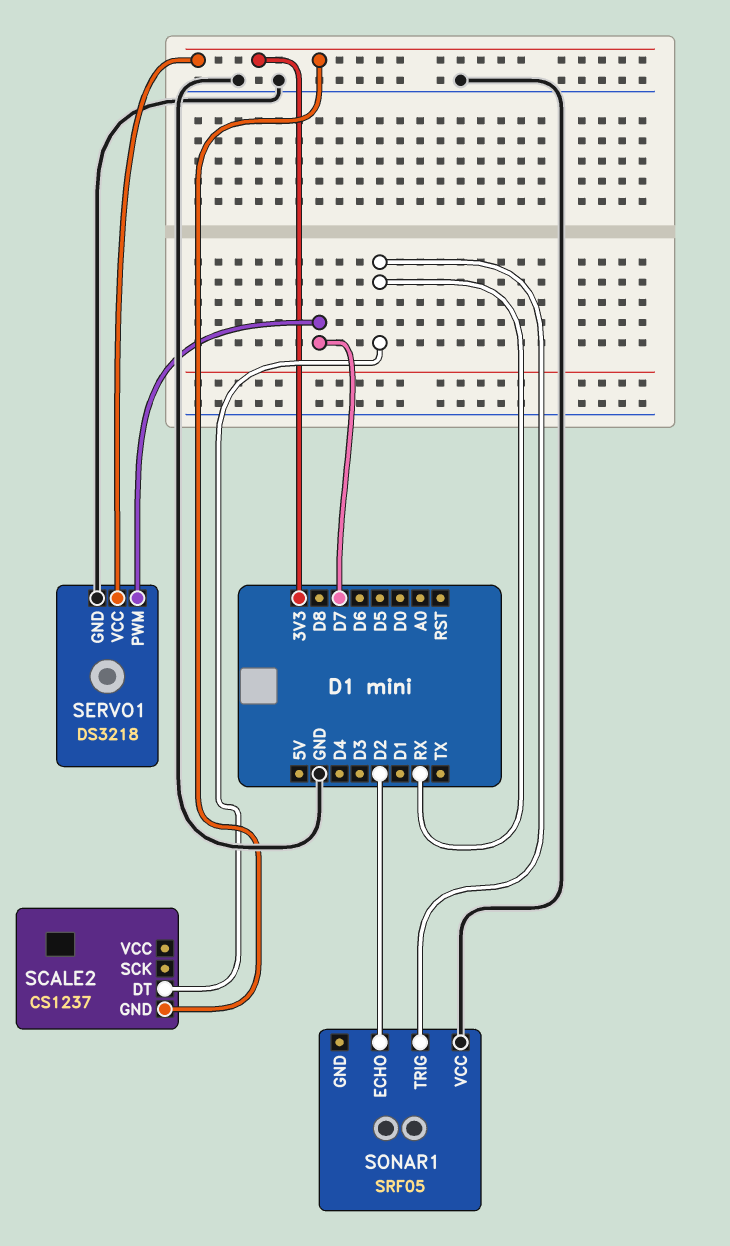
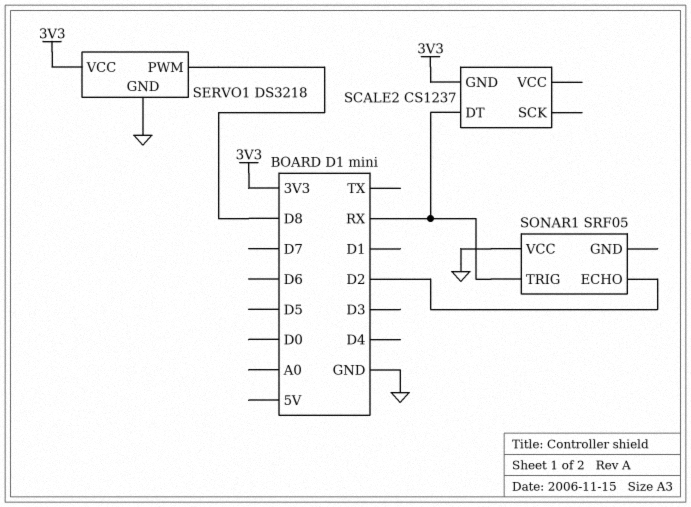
SERVO1 pin PWM: D7 -> D8

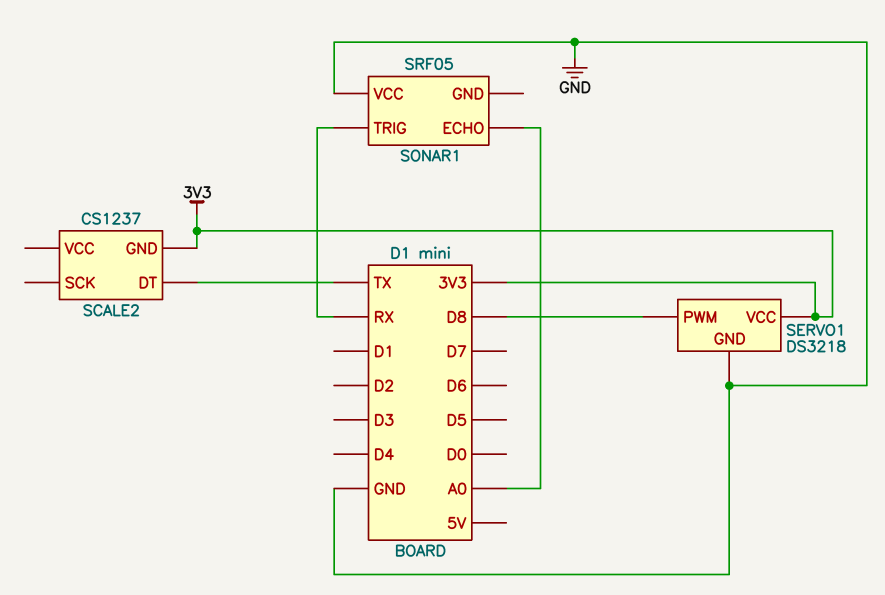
SCALE2 pin DT: RX -> TX
SONAR1 pin ECHO: D2 -> A0

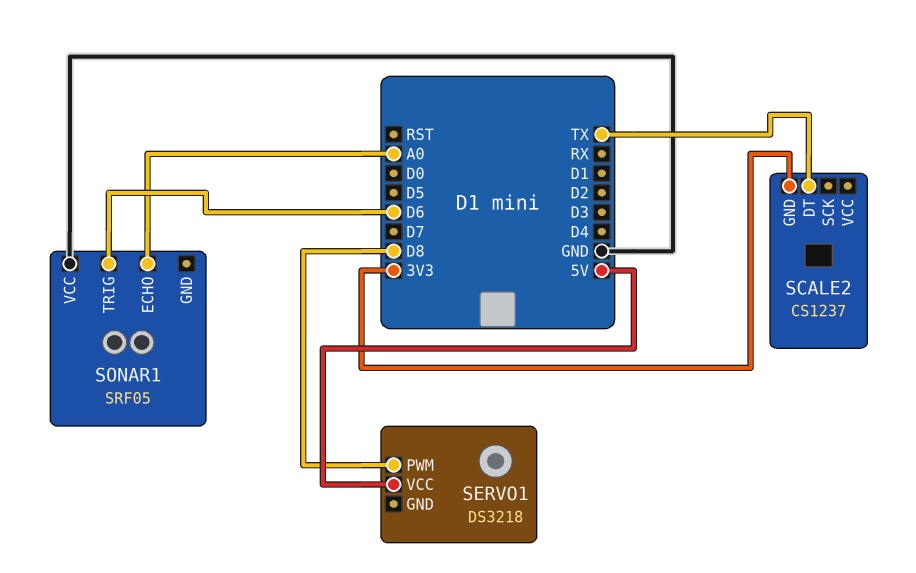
SERVO1 pin GND: GND -> none
SERVO1 pin VCC: 3V3 -> 5V
SONAR1 pin TRIG: RX -> D6

